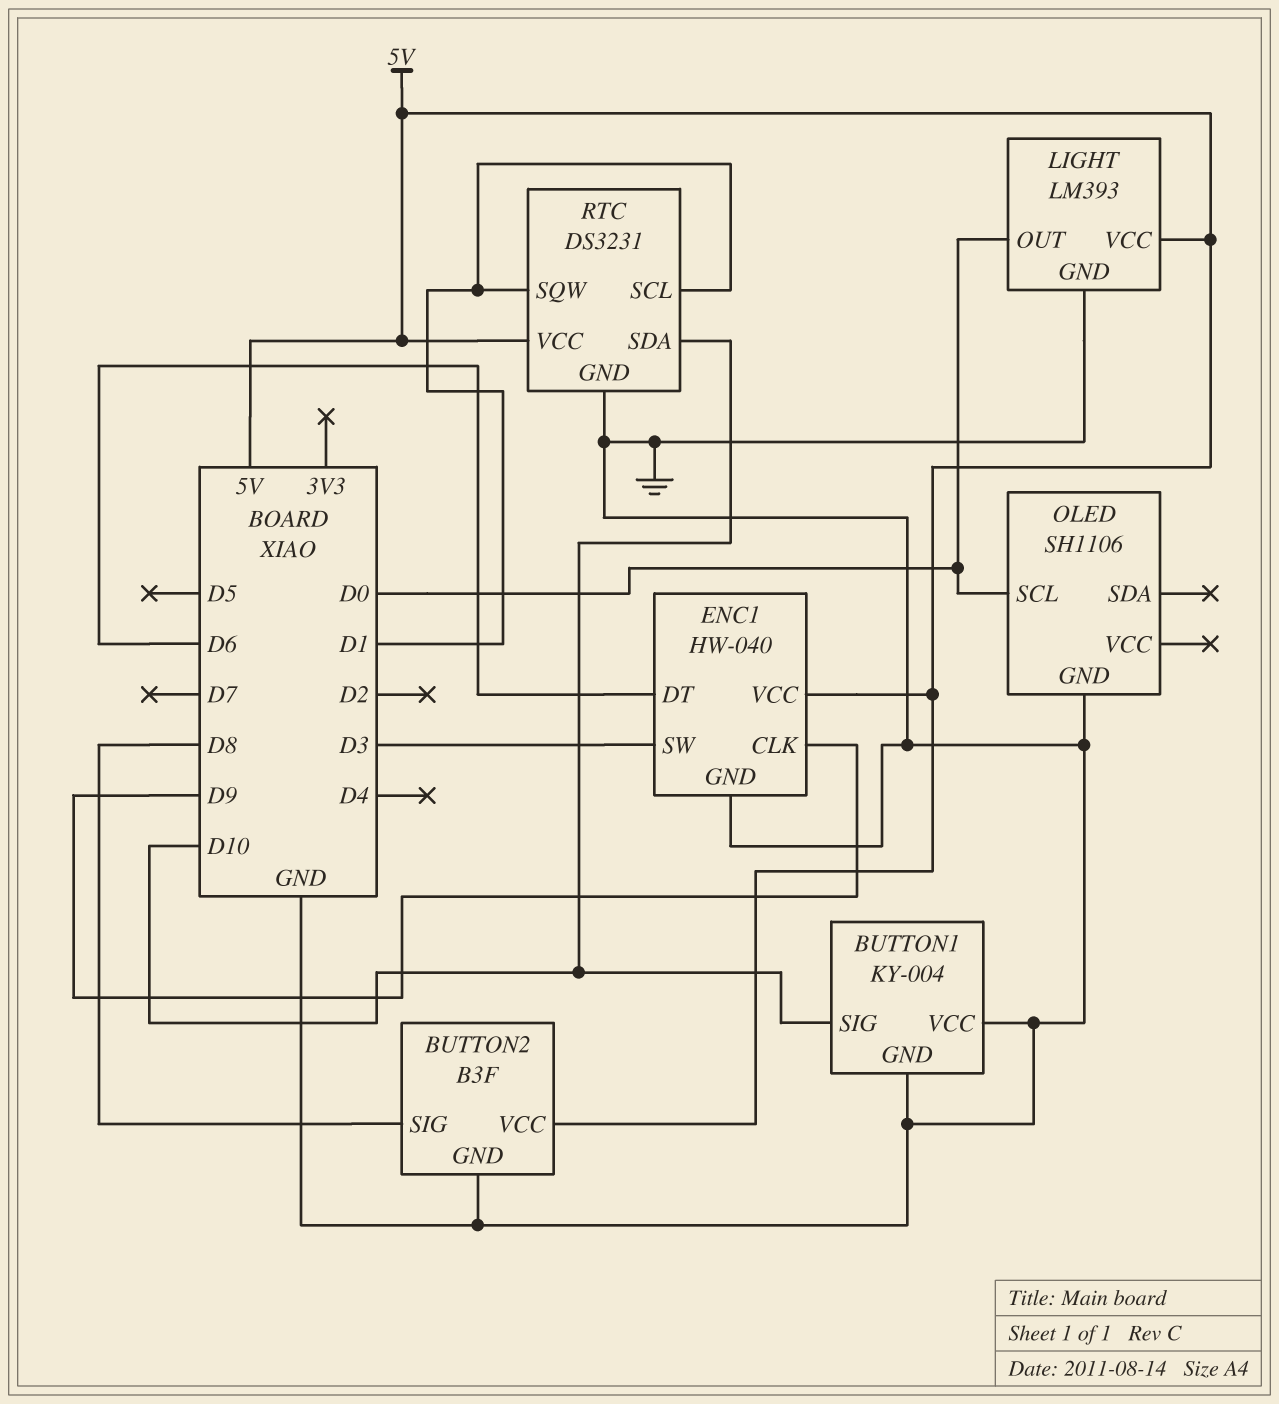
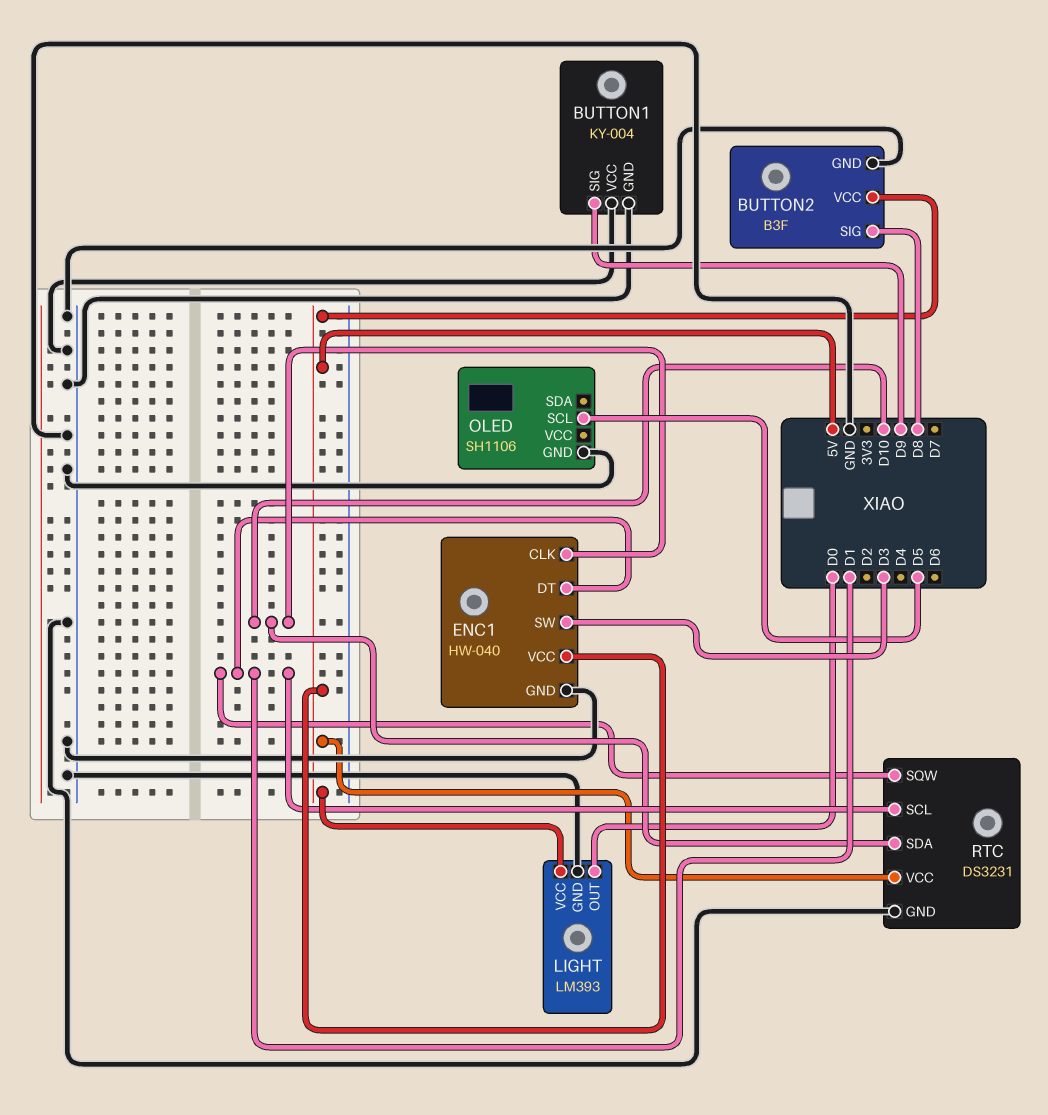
BUTTON1 pin SIG: D10 -> D9
ENC1 pin CLK: D9 -> D10
ENC1 pin DT: D6 -> D1
OLED pin SCL: D0 -> D5

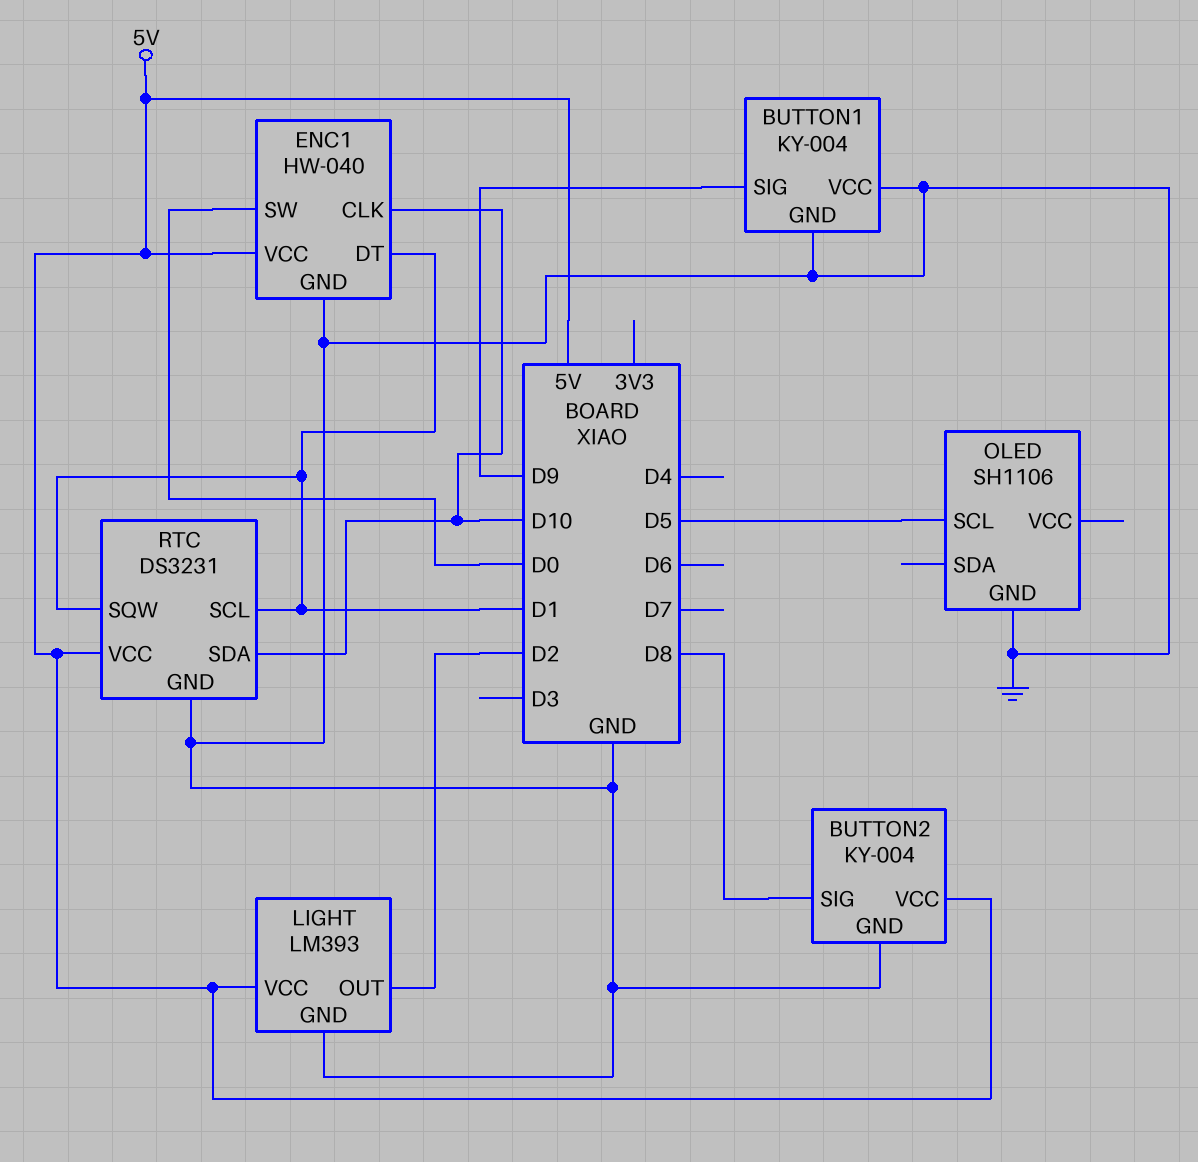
BUTTON2: B3F -> KY-004
ENC1 pin SW: D3 -> D0
LIGHT pin OUT: D0 -> D2

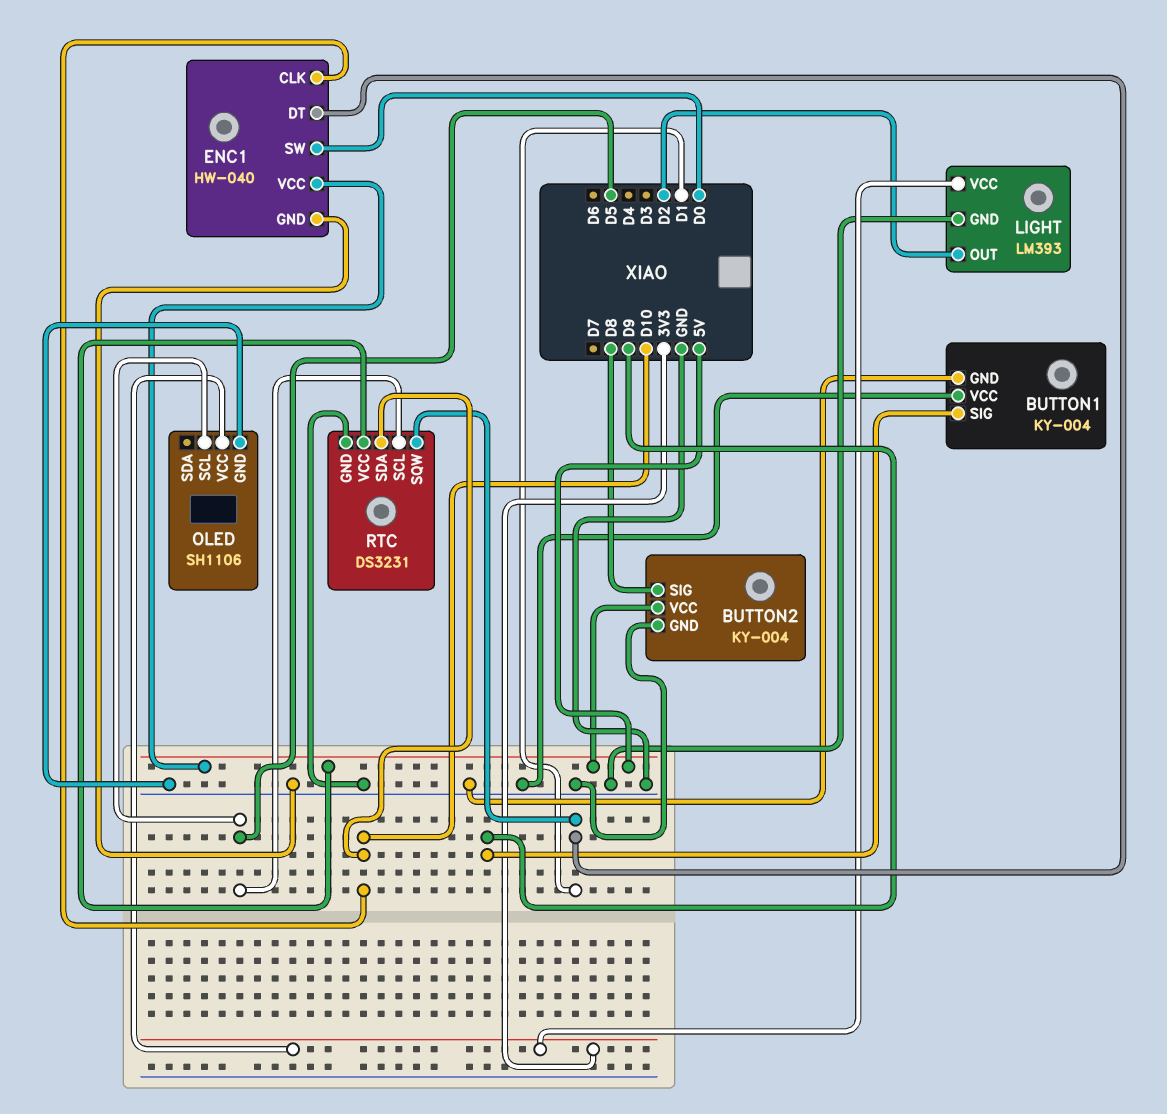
LIGHT pin VCC: 5V -> 3V3
OLED pin VCC: none -> 3V3
RTC pin SCL: D1 -> D5

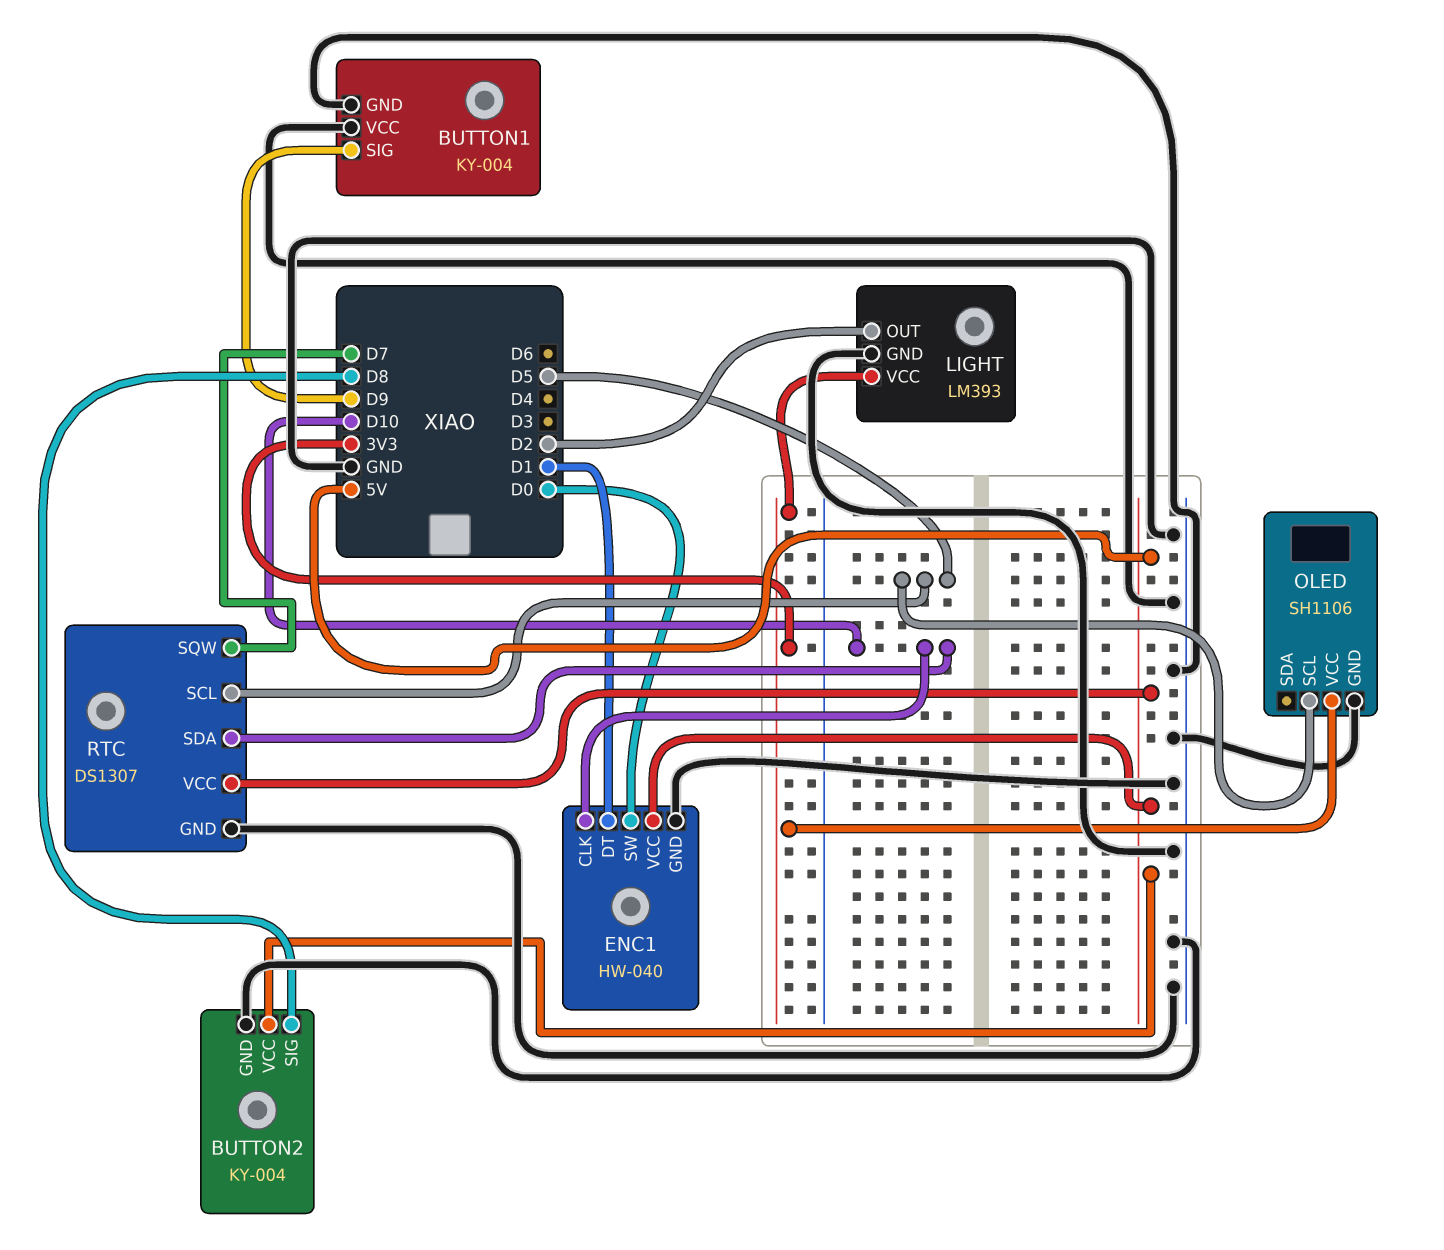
RTC: DS3231 -> DS1307
RTC pin SQW: D1 -> D7

